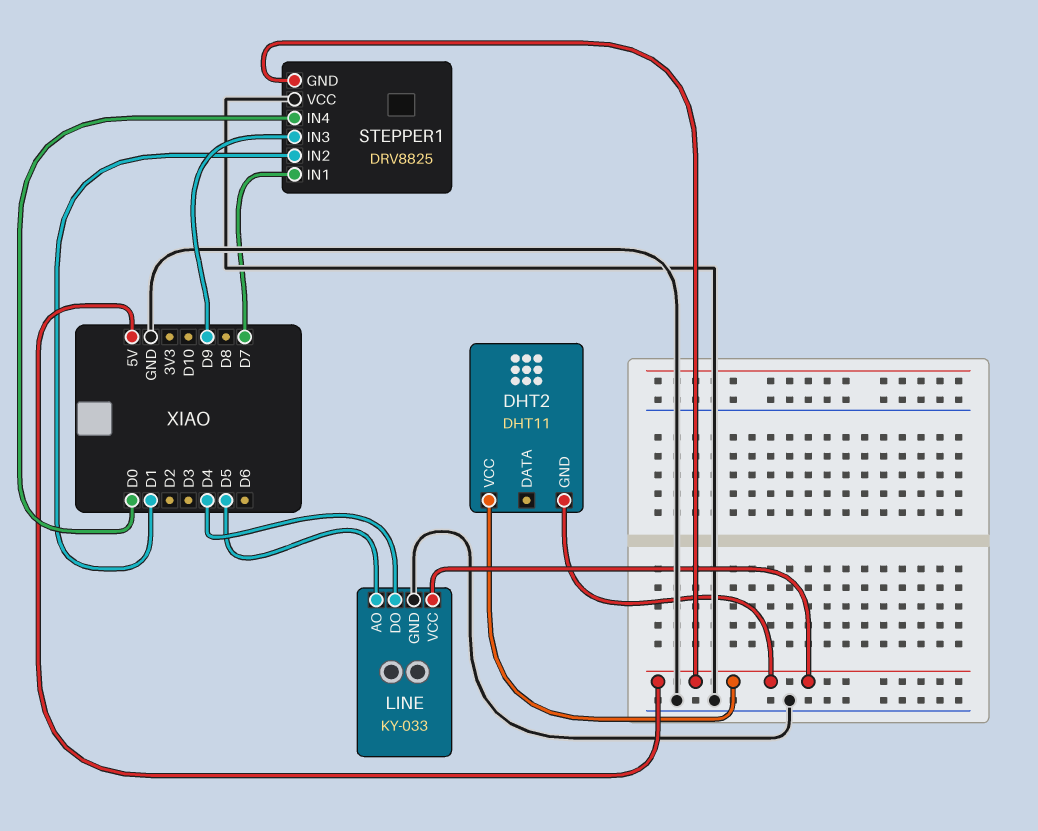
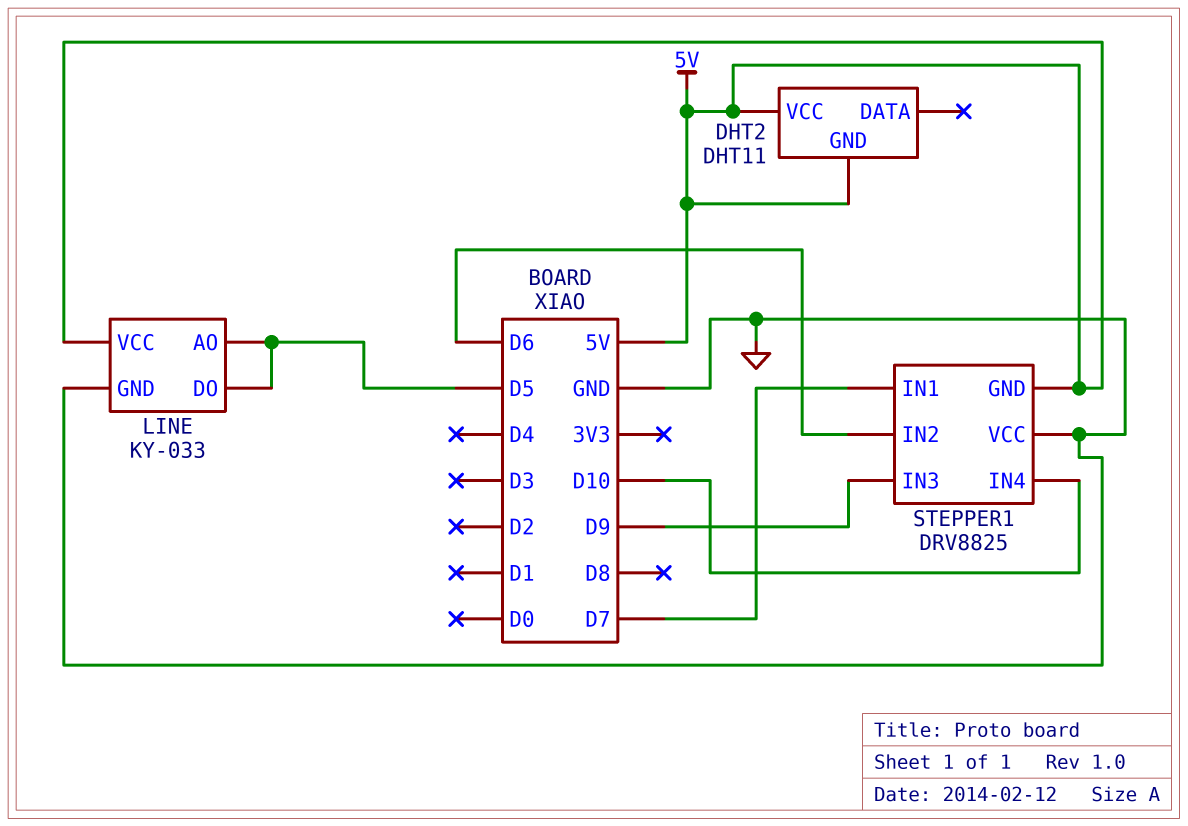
LINE pin DO: D4 -> D5
STEPPER1 pin IN2: D1 -> D6
STEPPER1 pin IN4: D0 -> D10

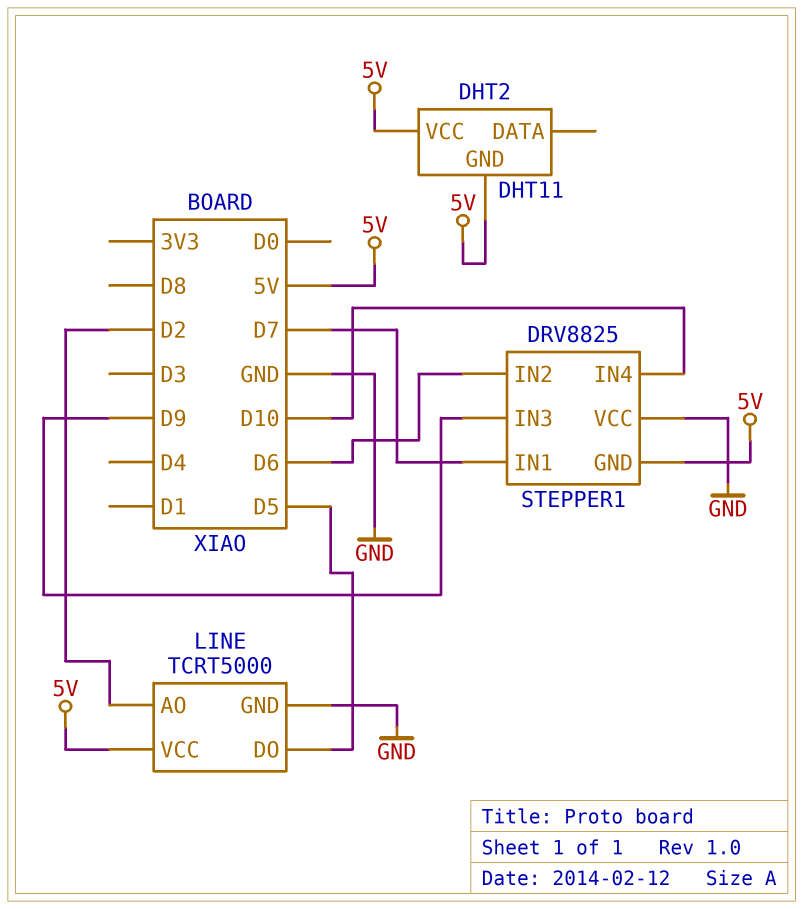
LINE: KY-033 -> TCRT5000
LINE pin AO: D5 -> D2

